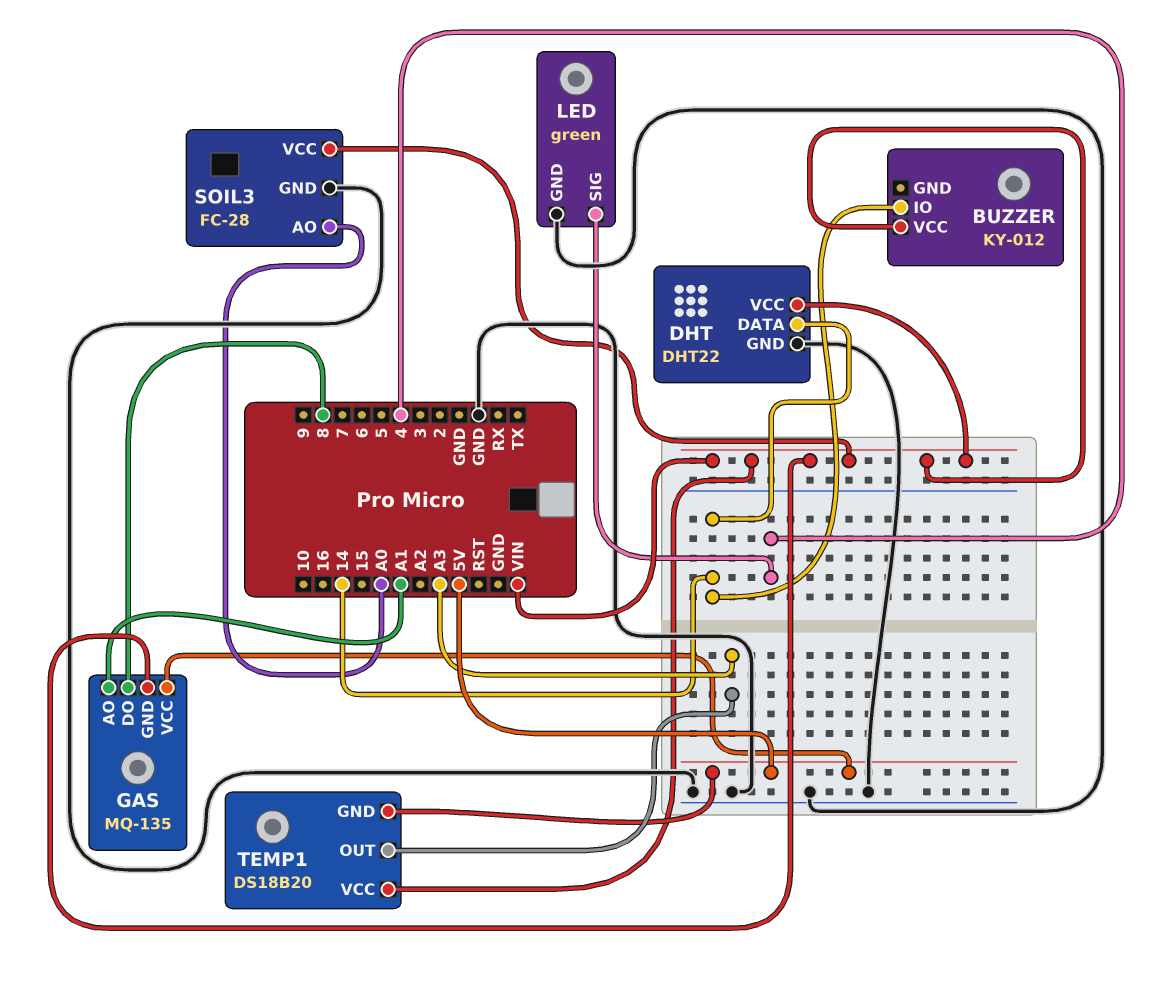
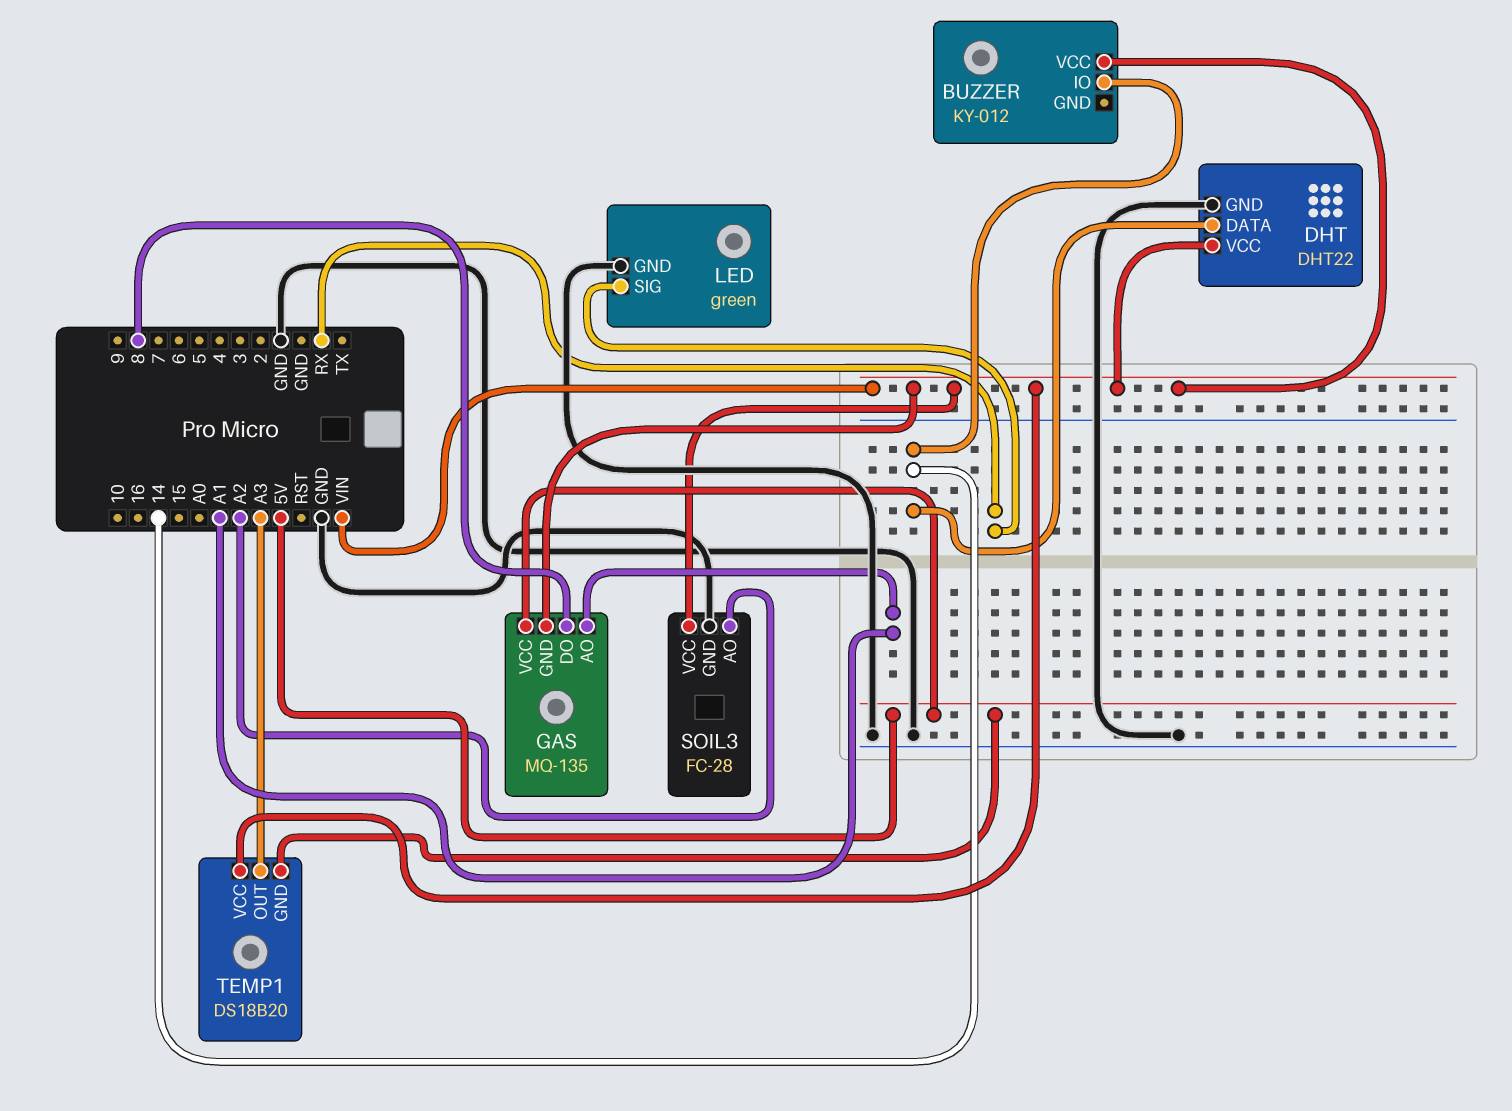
LED pin SIG: 4 -> RX
SOIL3 pin AO: A0 -> A2

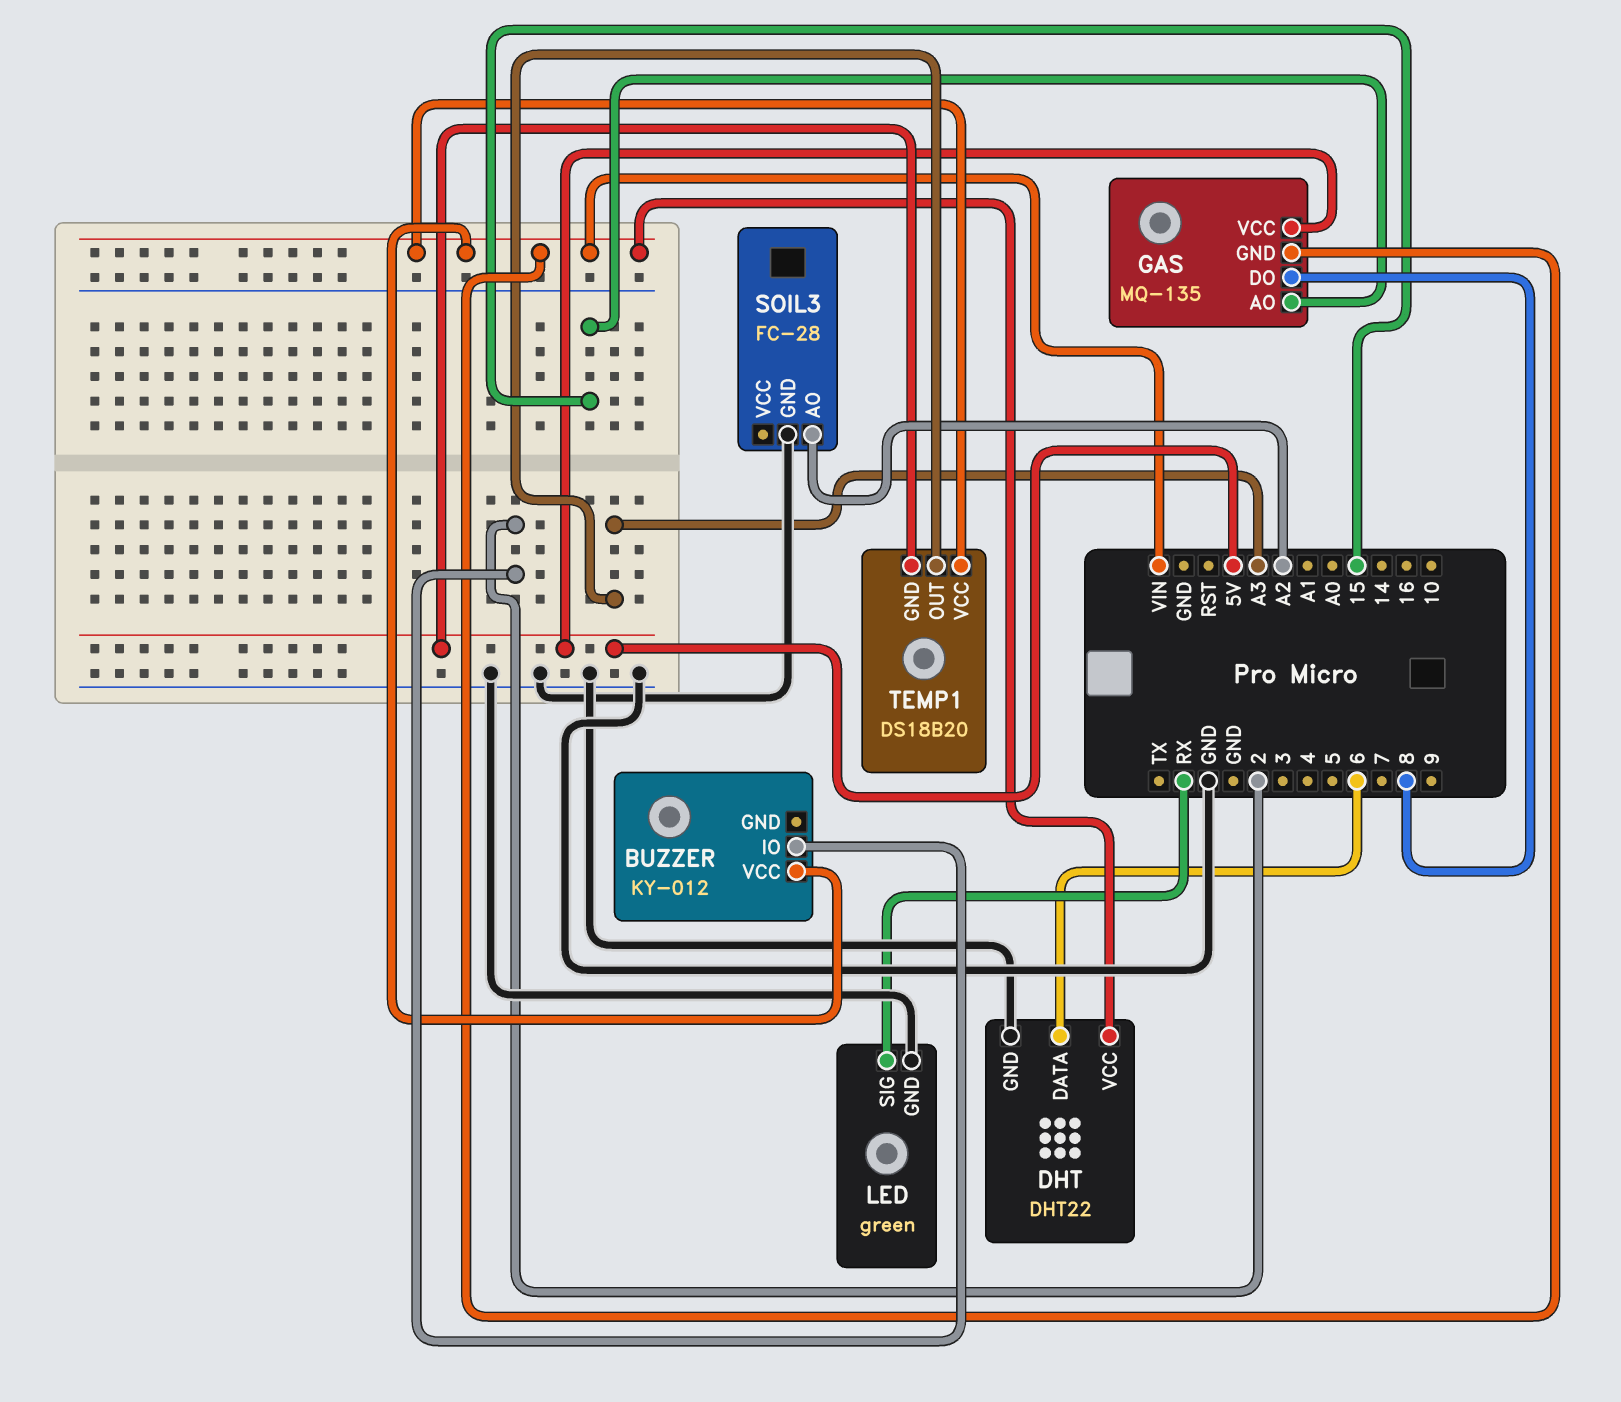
BUZZER pin IO: 14 -> 2
DHT pin DATA: 14 -> 6
GAS pin AO: A1 -> 15
SOIL3 pin VCC: VIN -> none

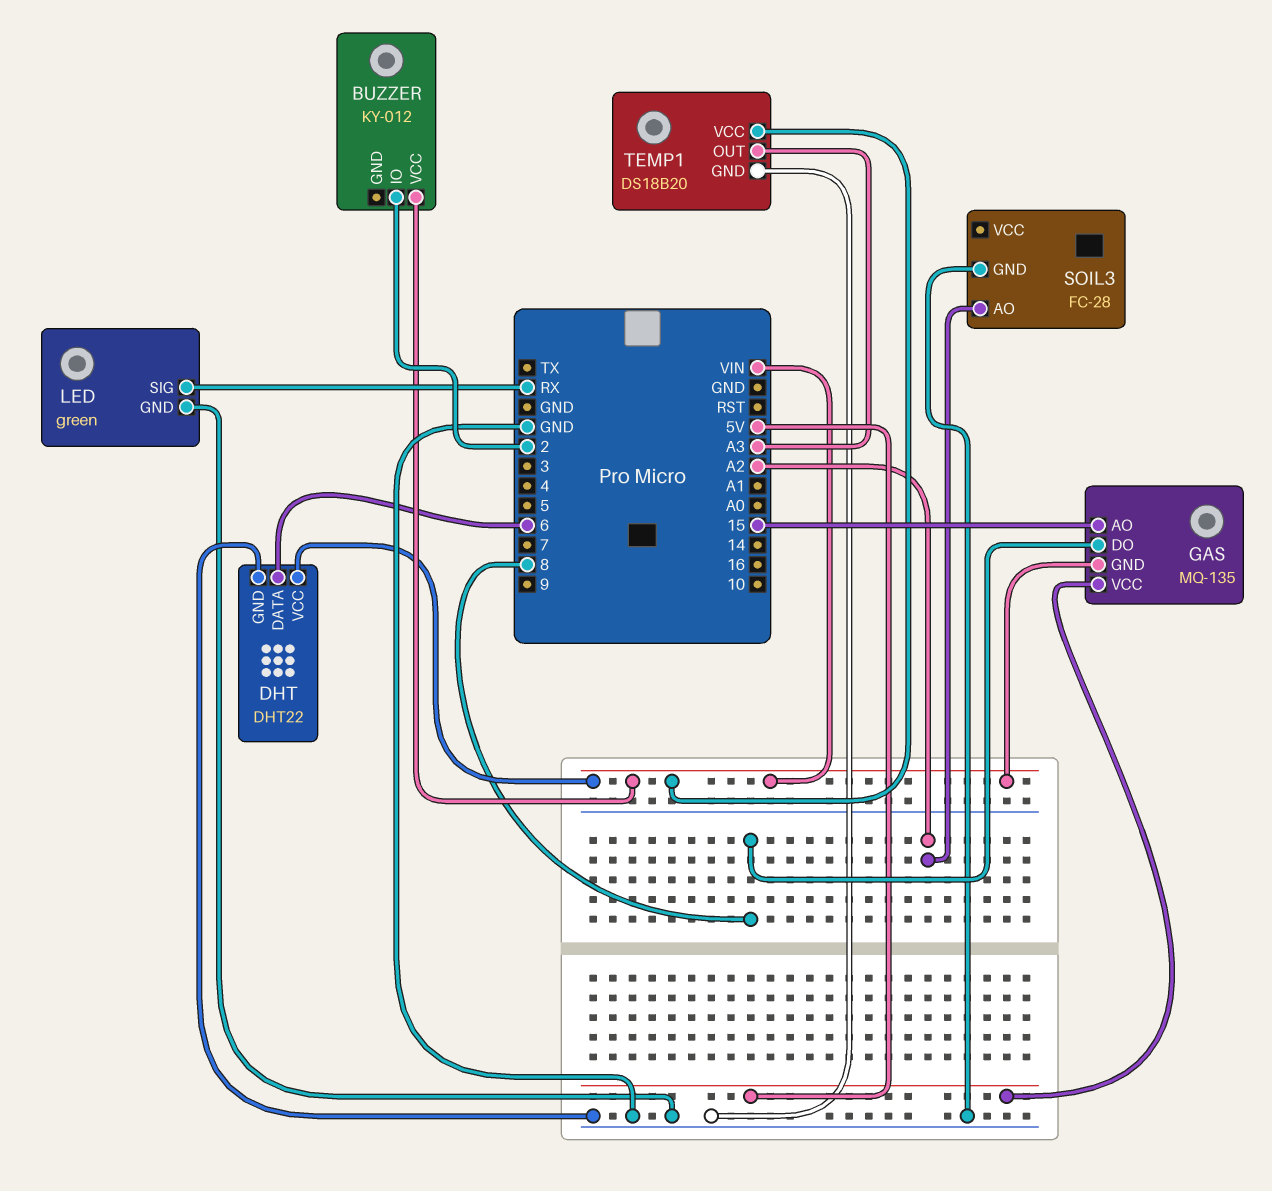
TEMP1 pin GND: 5V -> GND

